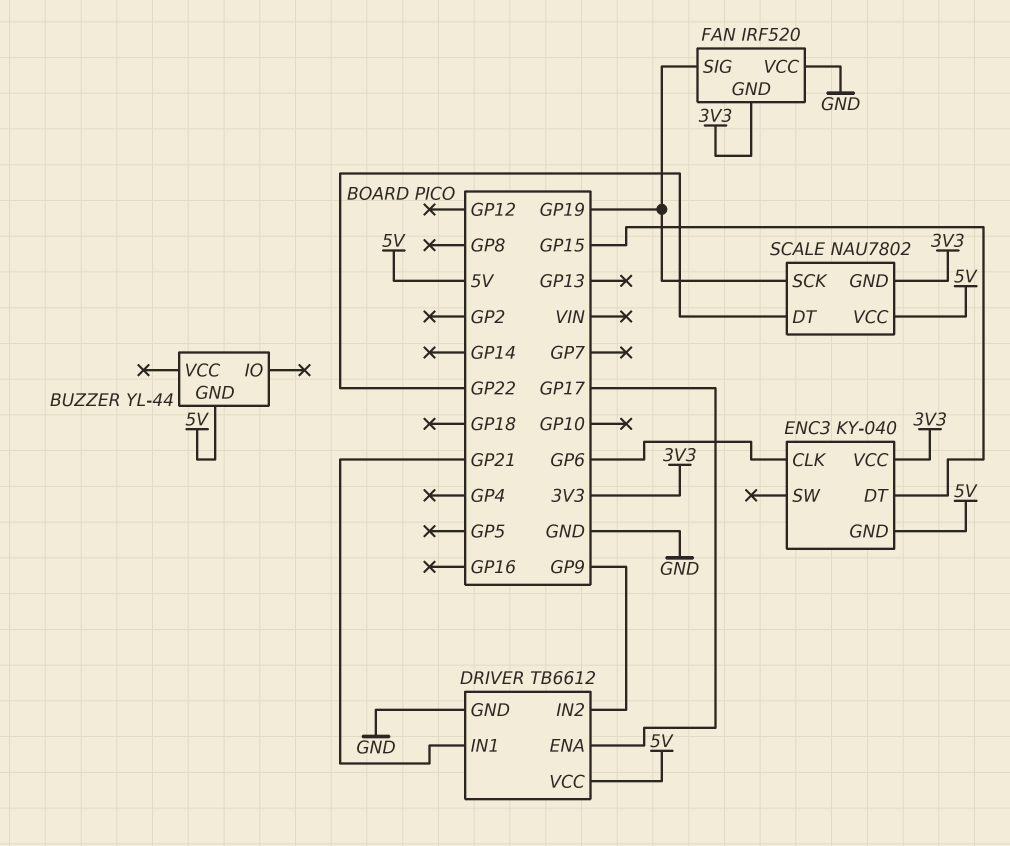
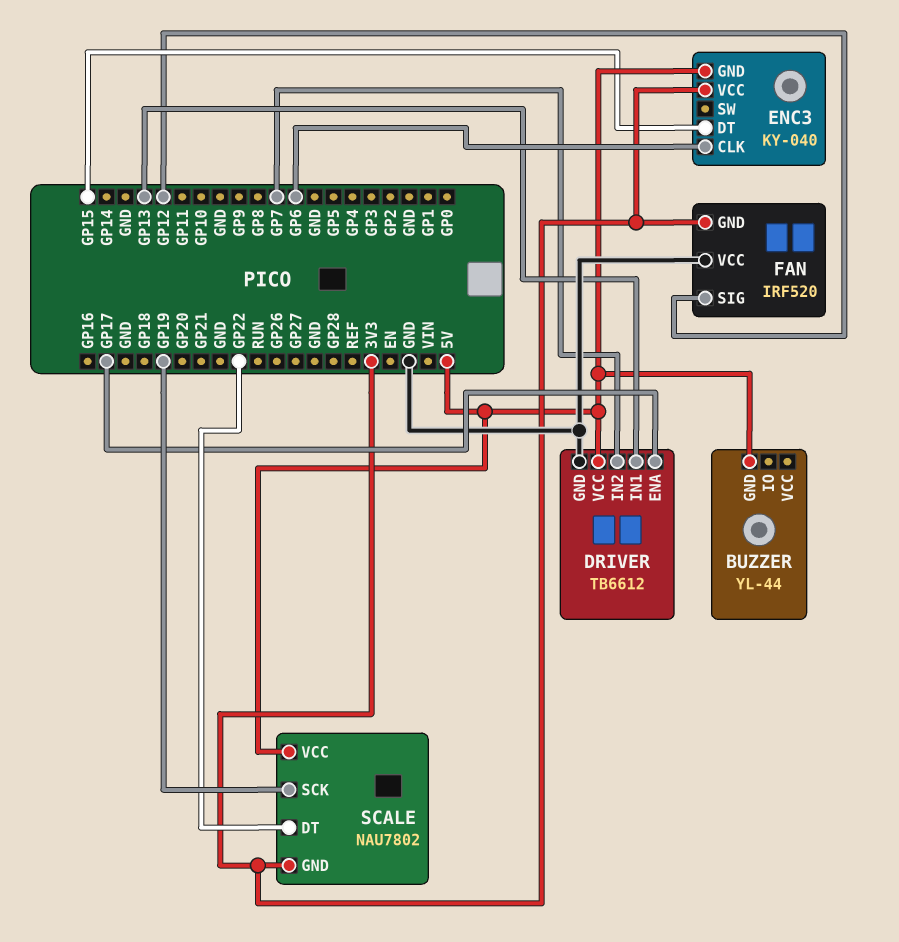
DRIVER pin IN1: GP21 -> GP13
DRIVER pin IN2: GP9 -> GP7
FAN pin SIG: GP19 -> GP12

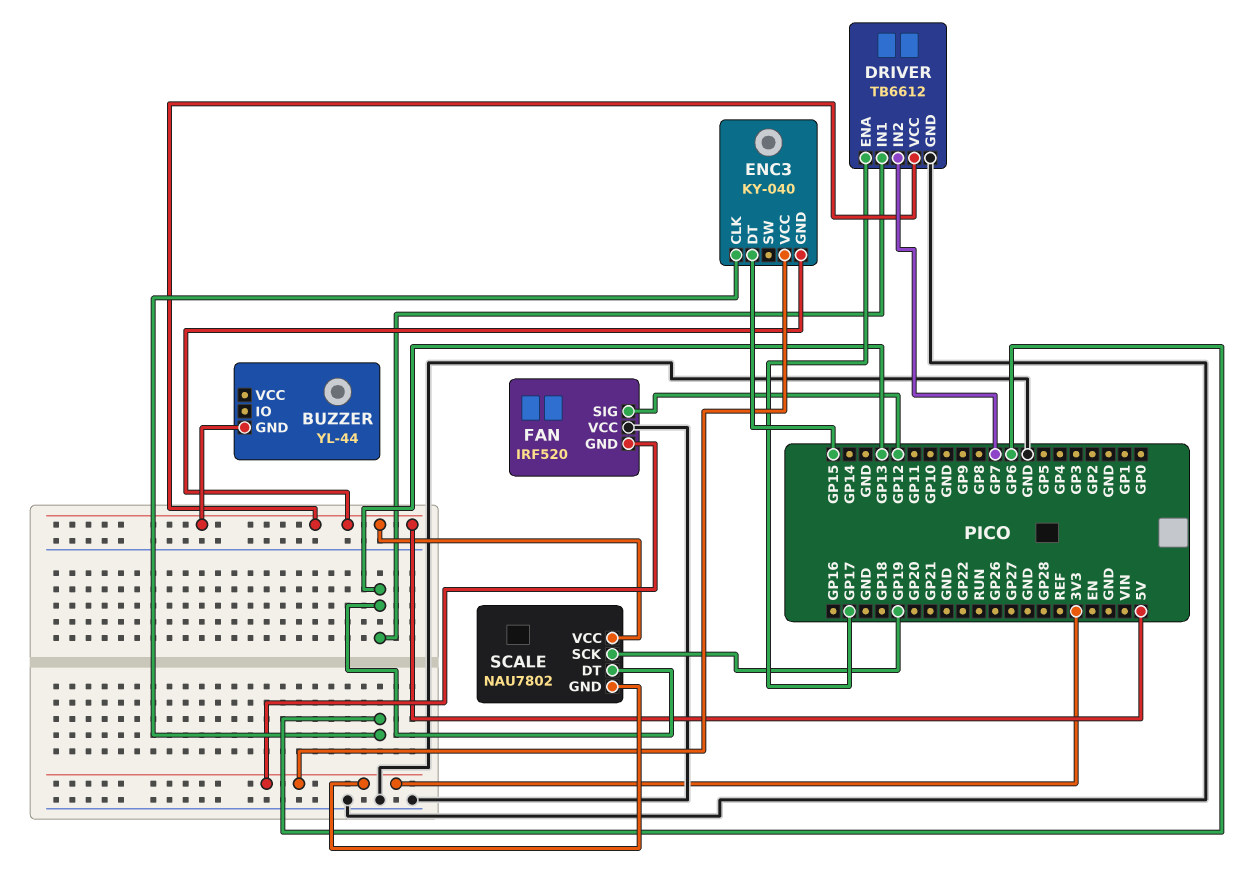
SCALE pin DT: GP22 -> GP13

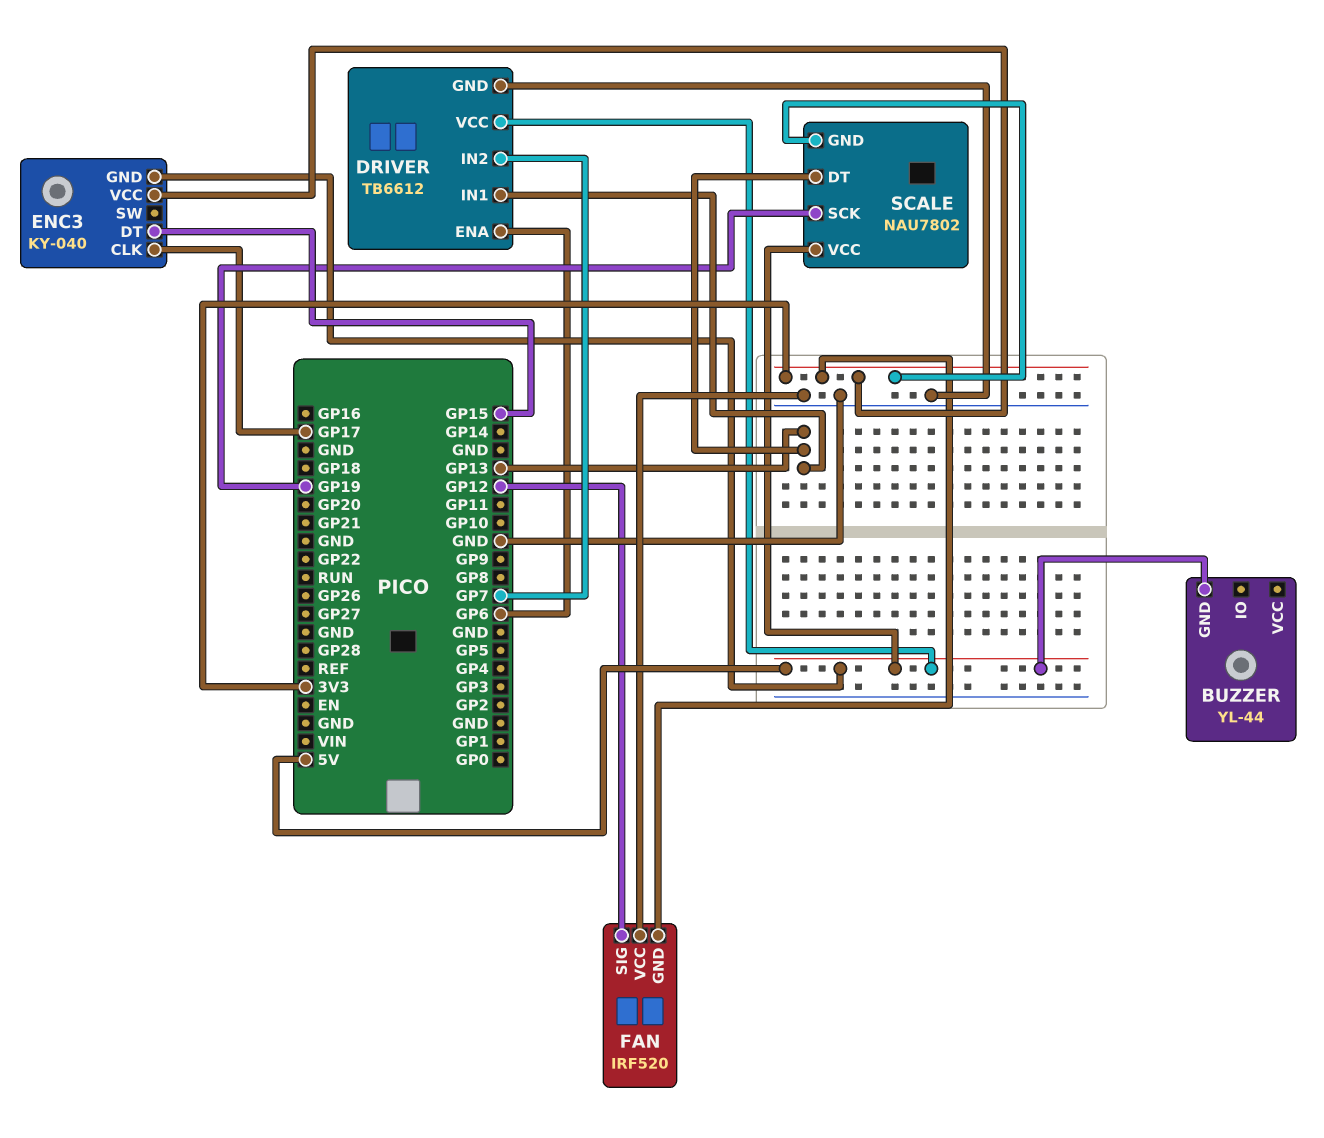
DRIVER pin ENA: GP17 -> GP6
ENC3 pin CLK: GP6 -> GP17

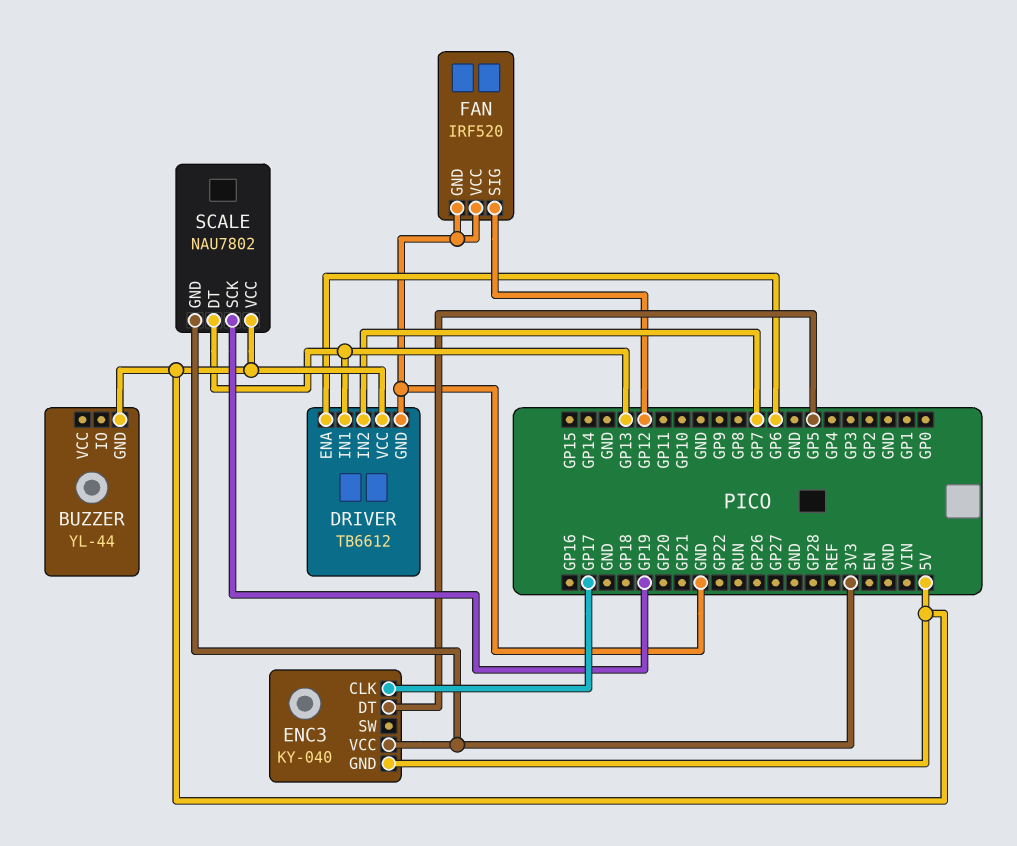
ENC3 pin DT: GP15 -> GP5
FAN pin GND: 3V3 -> GND

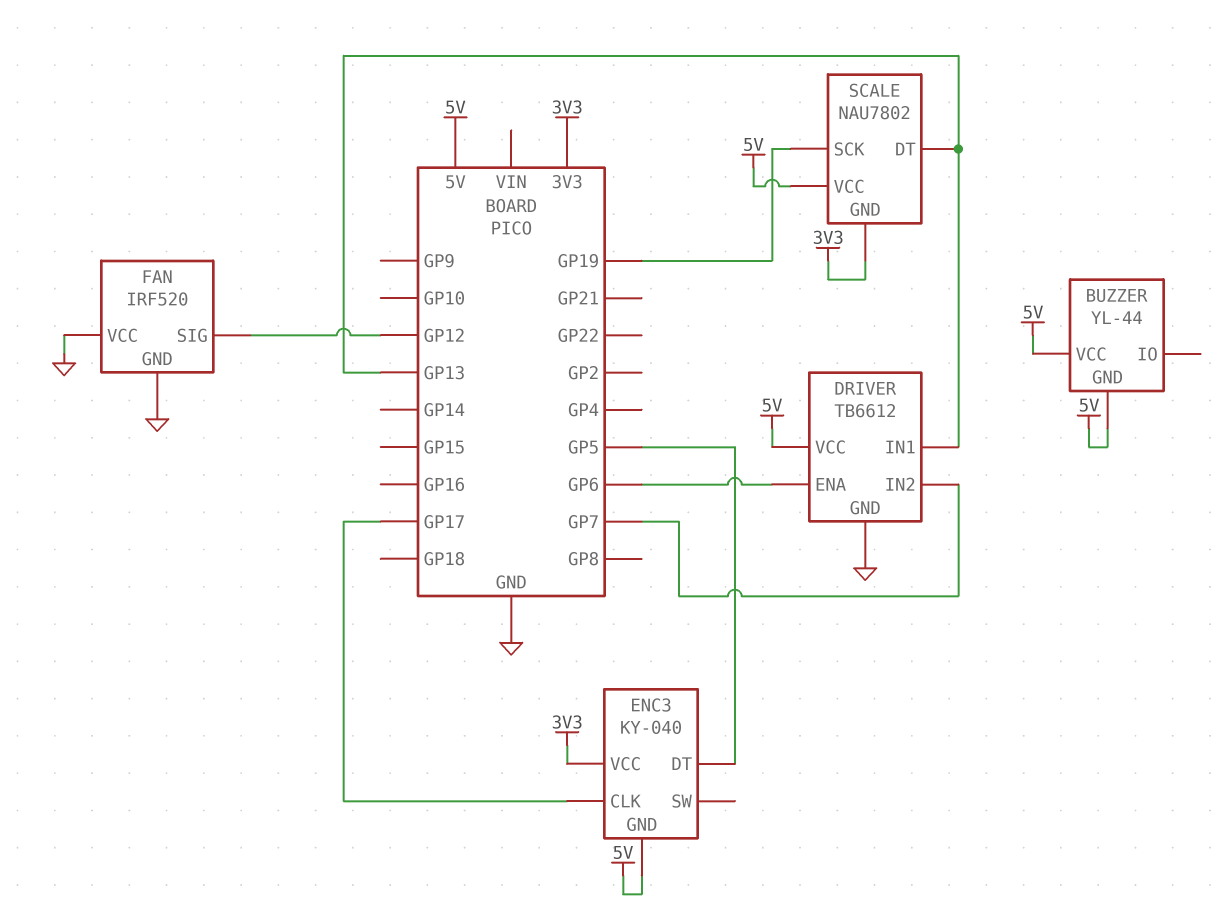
BUZZER pin VCC: none -> 5V

